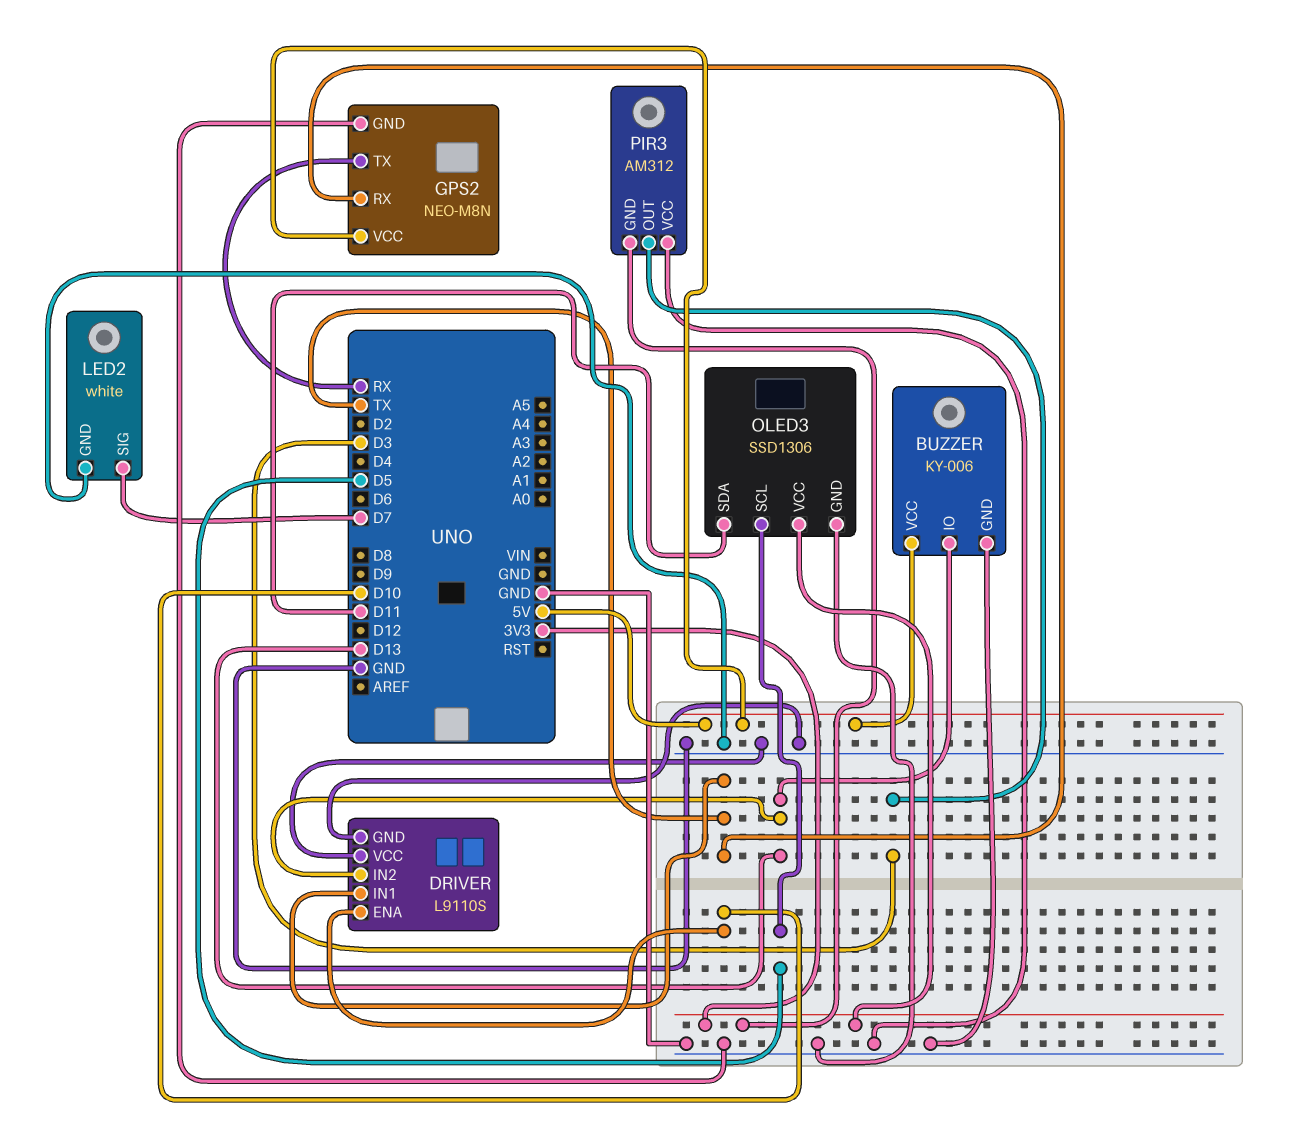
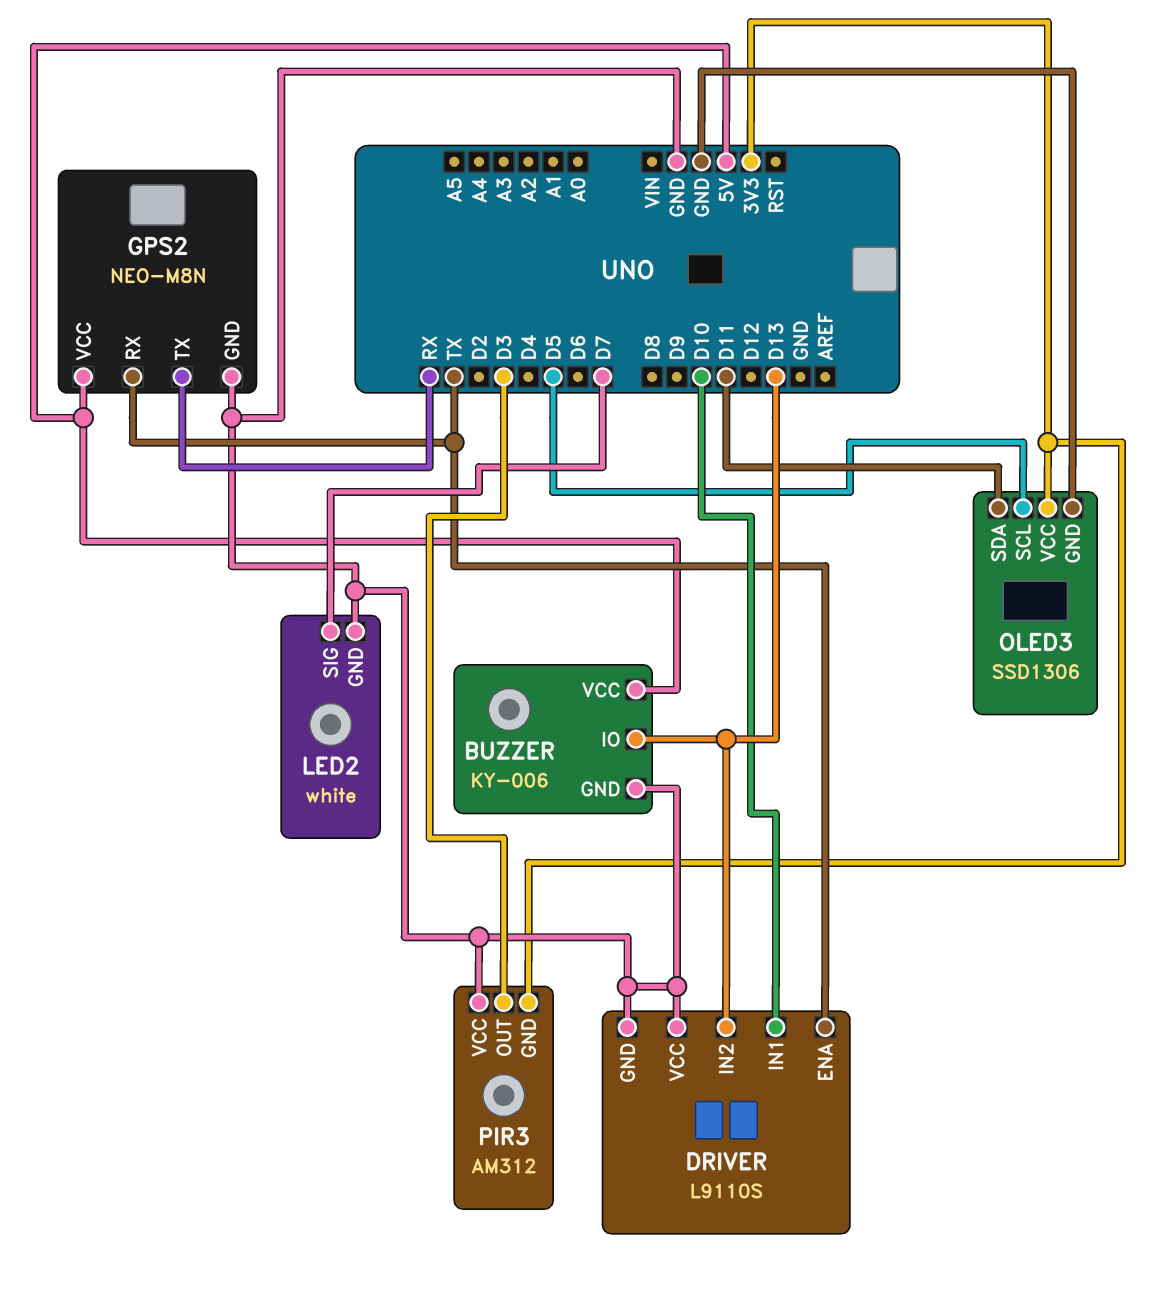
DRIVER pin ENA: D10 -> TX
DRIVER pin IN1: TX -> D10

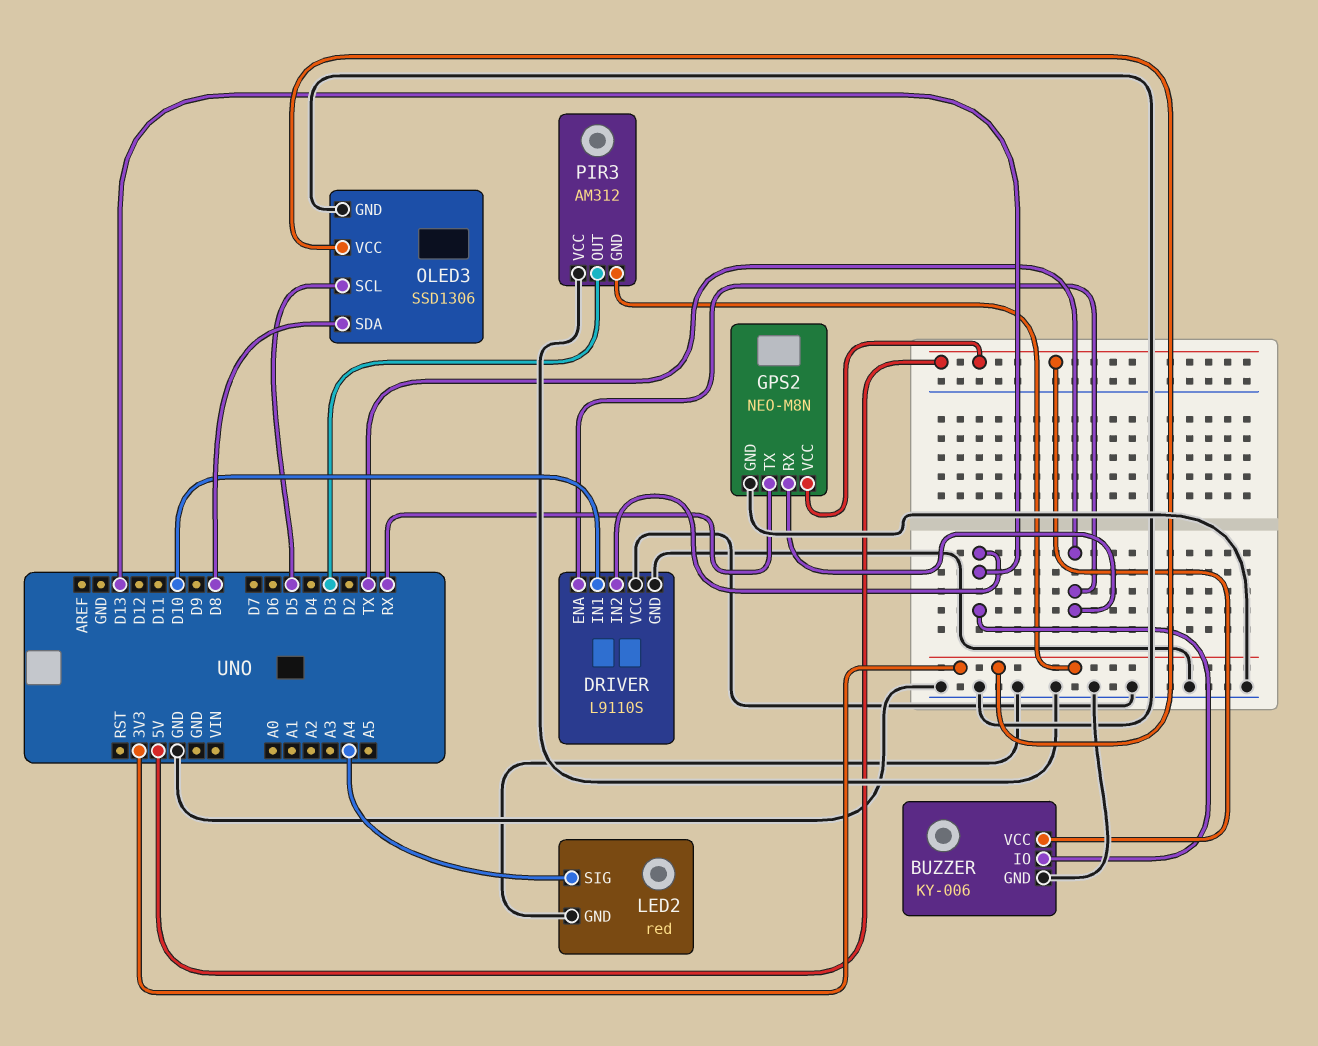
LED2: white -> red
LED2 pin SIG: D7 -> A4
OLED3 pin SDA: D11 -> D8

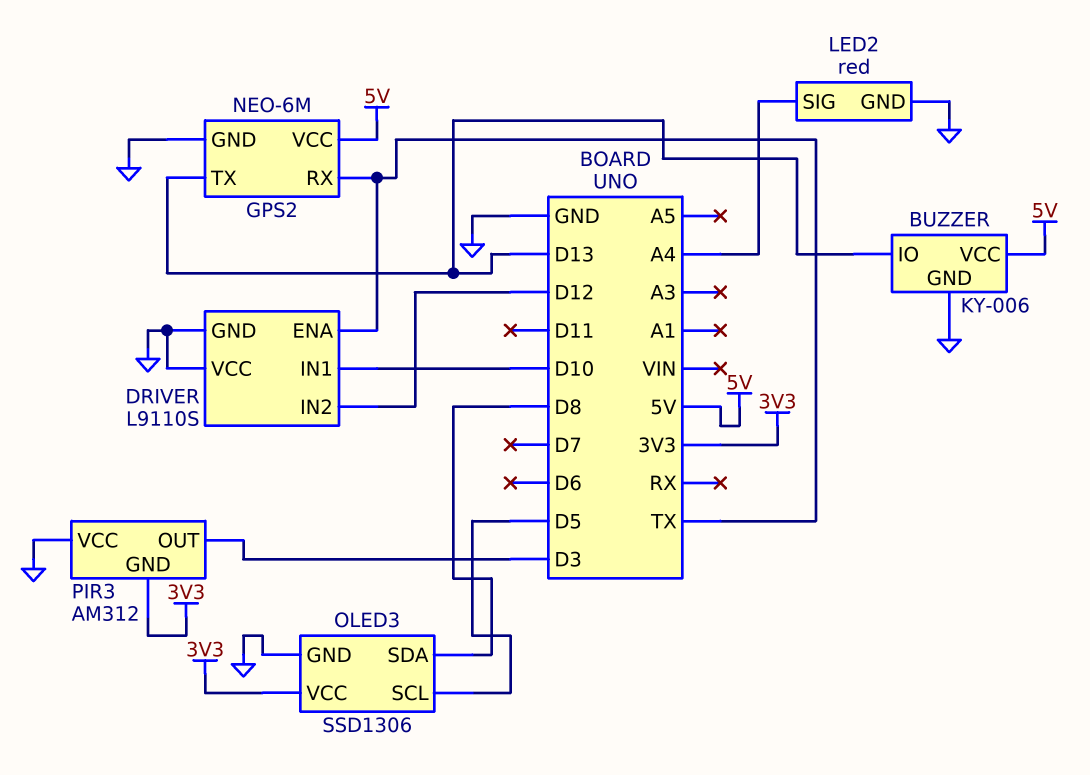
DRIVER pin IN2: D13 -> D12
GPS2: NEO-M8N -> NEO-6M
GPS2 pin TX: RX -> D13

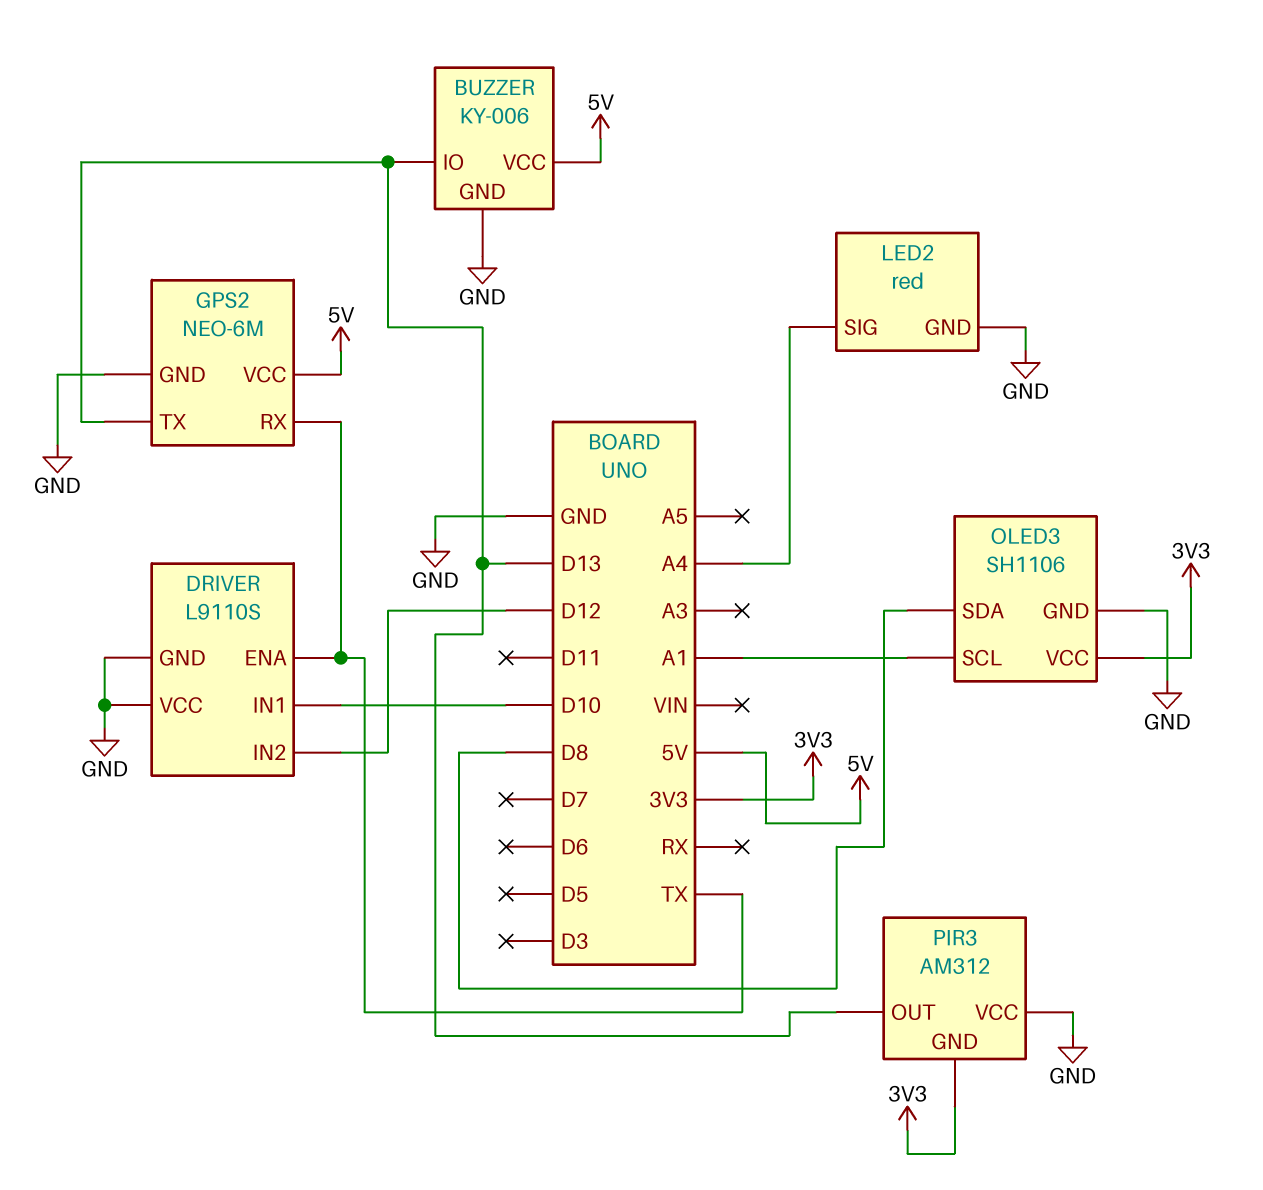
OLED3: SSD1306 -> SH1106
OLED3 pin SCL: D5 -> A1
PIR3 pin OUT: D3 -> D13

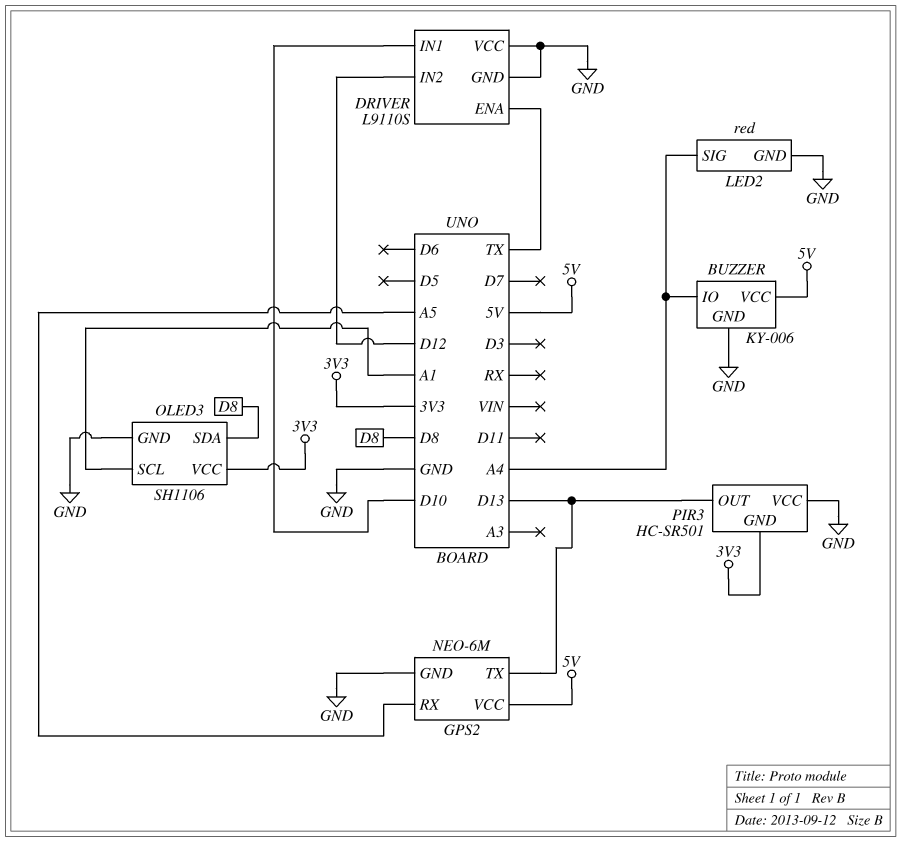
BUZZER pin IO: D13 -> A4
GPS2 pin RX: TX -> A5
PIR3: AM312 -> HC-SR501

